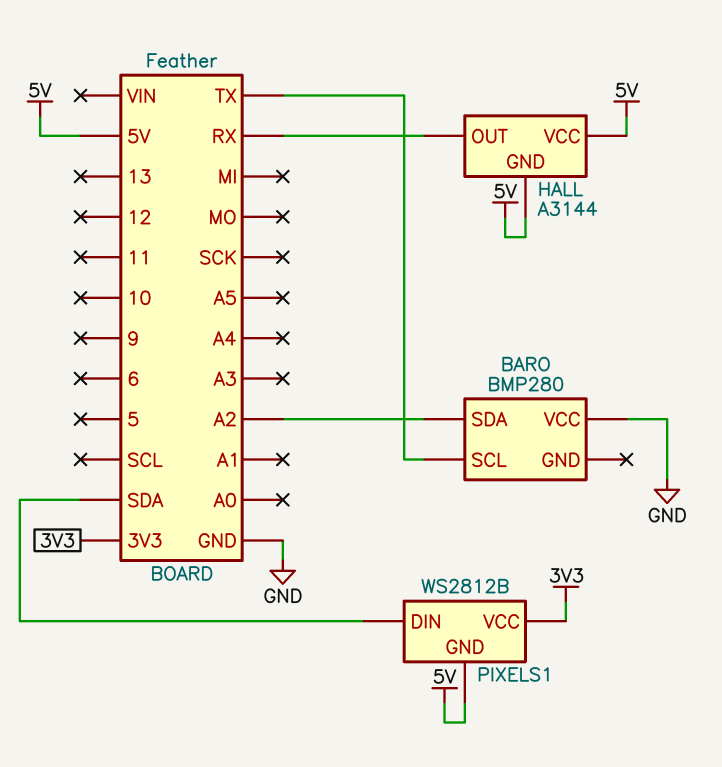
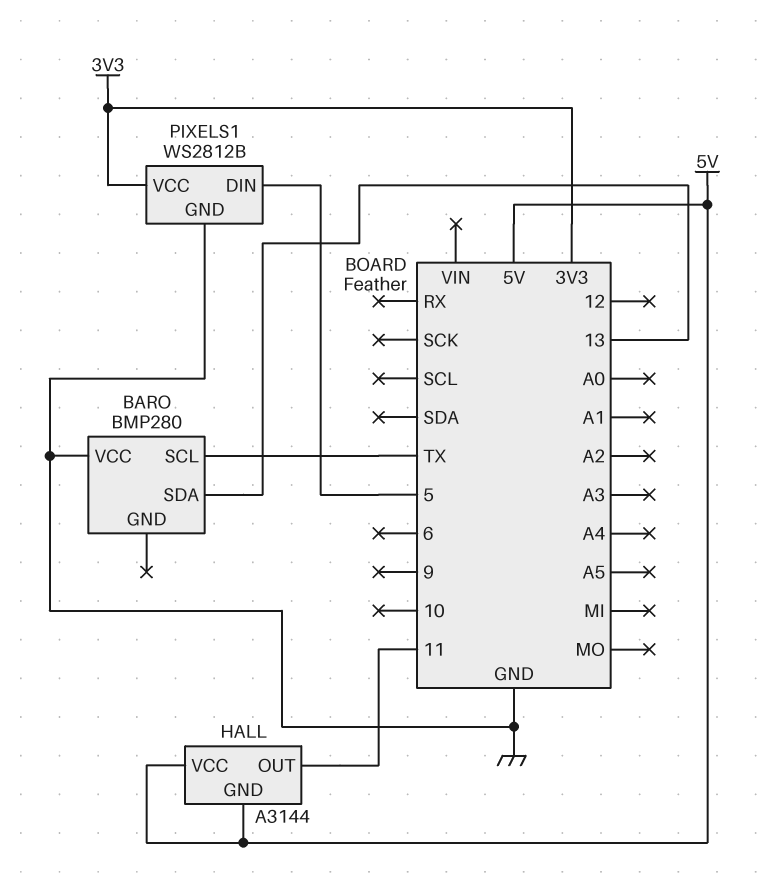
BARO pin SDA: A2 -> 13
HALL pin OUT: RX -> 11
PIXELS1 pin DIN: SDA -> 5
PIXELS1 pin GND: 5V -> GND

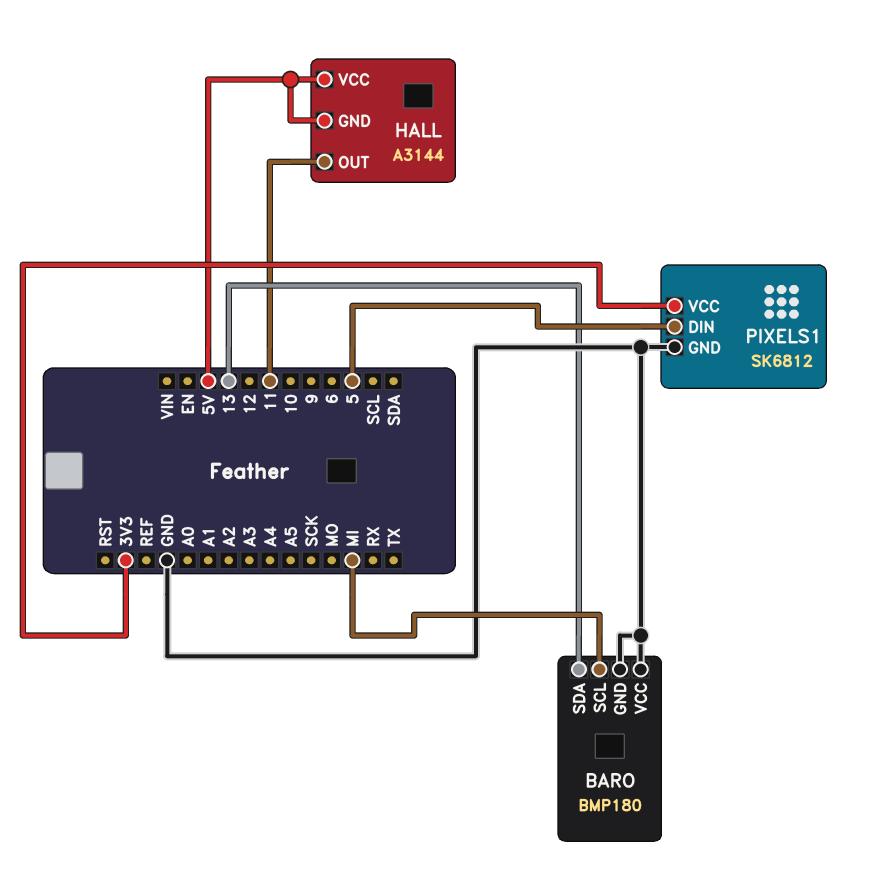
BARO: BMP280 -> BMP180
BARO pin GND: none -> GND
BARO pin SCL: TX -> MI
PIXELS1: WS2812B -> SK6812

